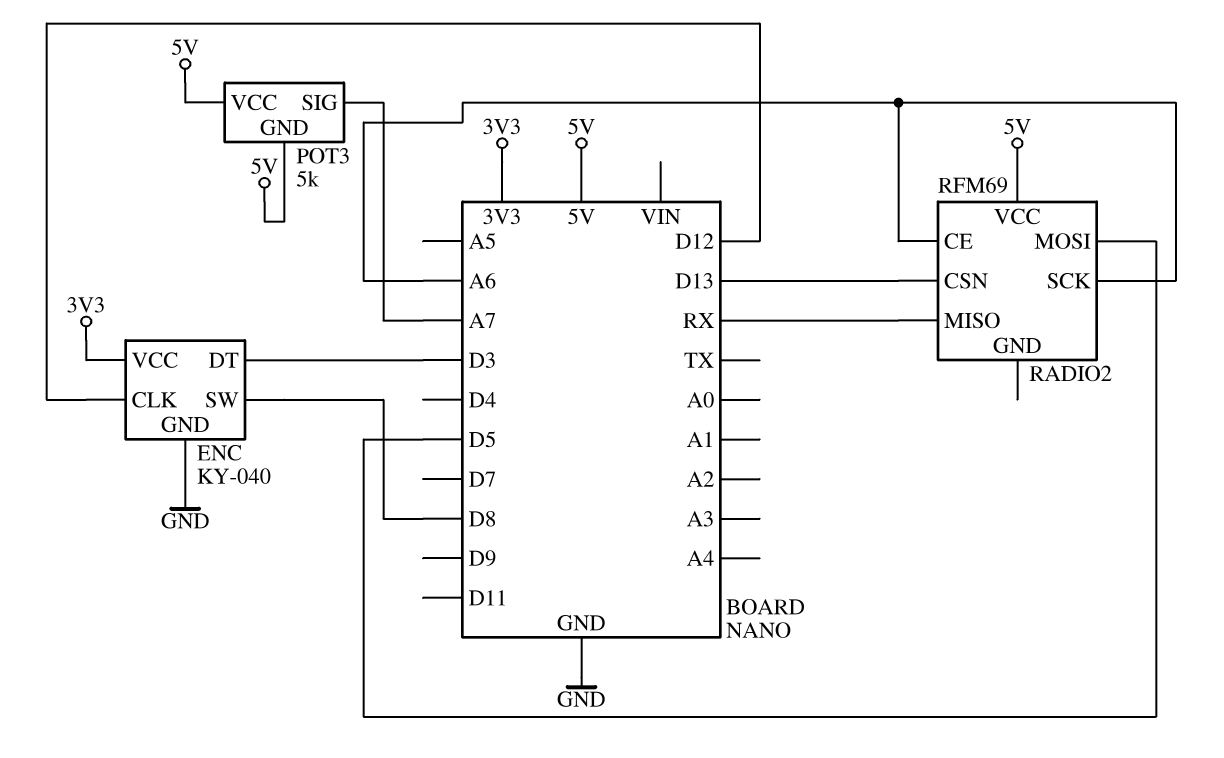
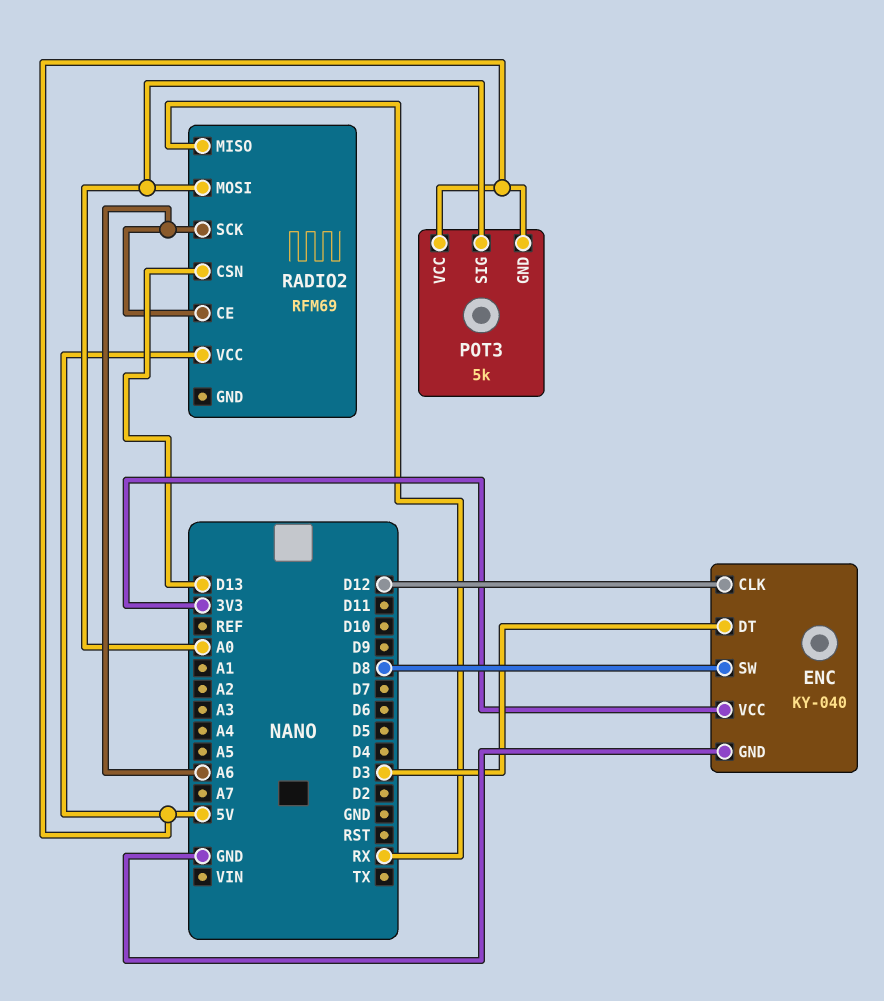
POT3 pin SIG: A7 -> A0
RADIO2 pin MOSI: D5 -> A0

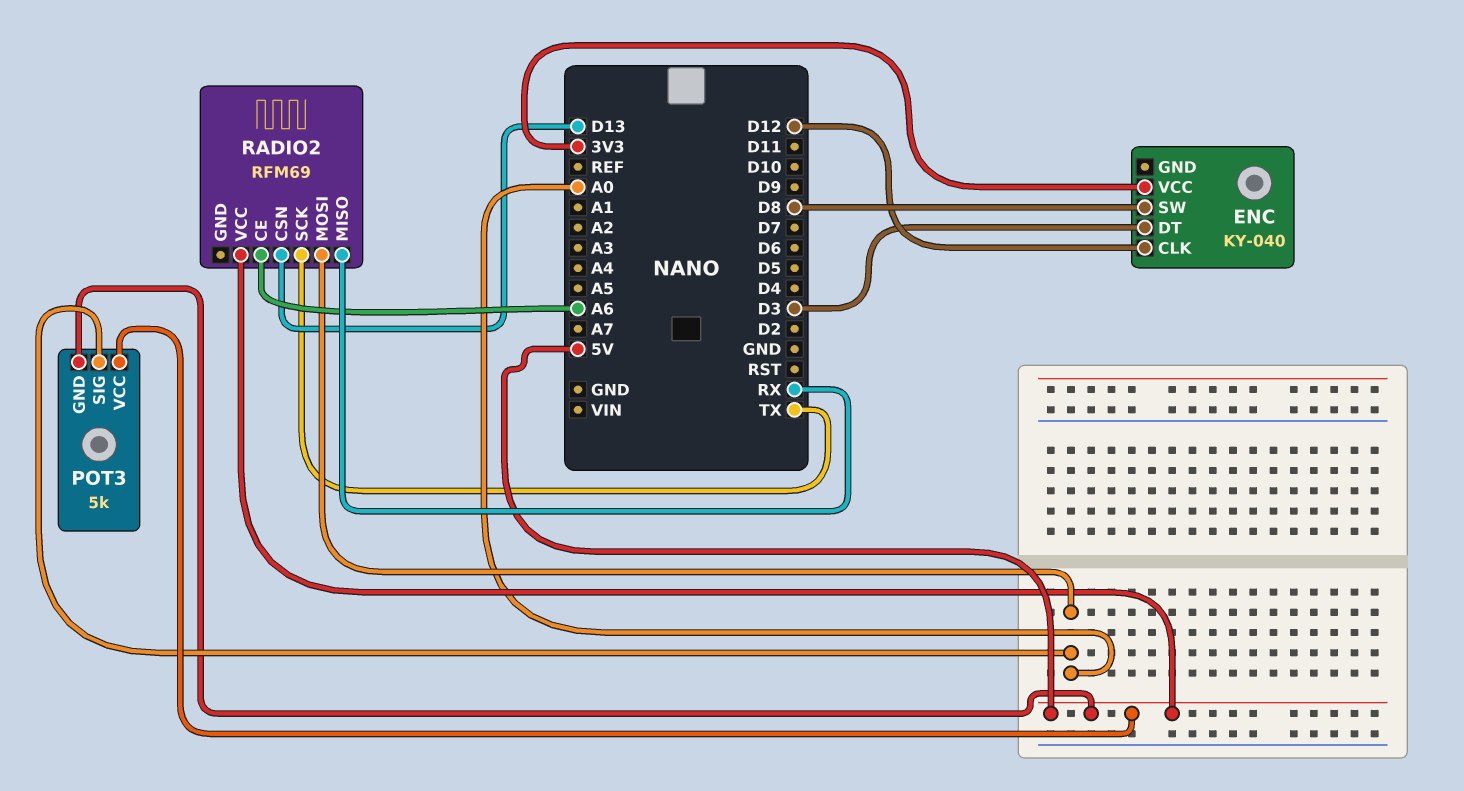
ENC pin GND: GND -> none
RADIO2 pin SCK: A6 -> TX

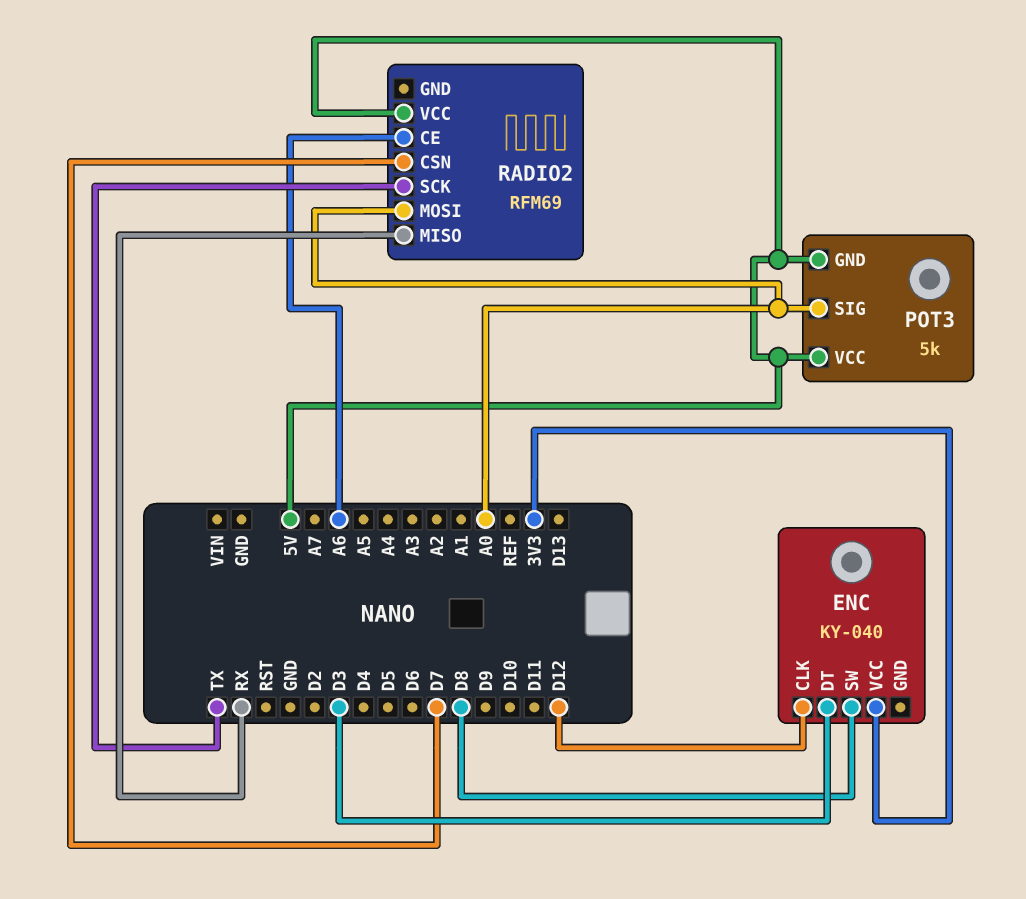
RADIO2 pin CSN: D13 -> D7

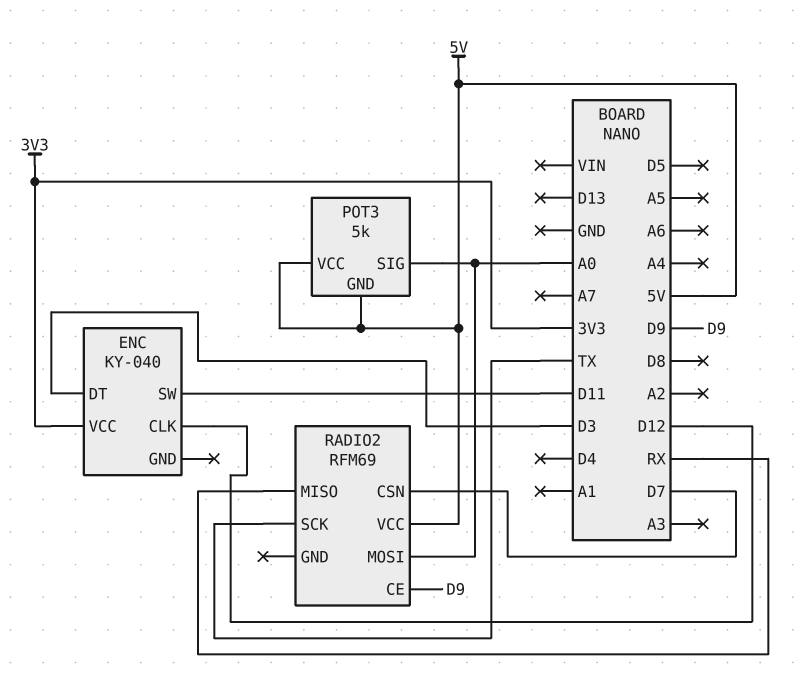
ENC pin SW: D8 -> D11
RADIO2 pin CE: A6 -> D9

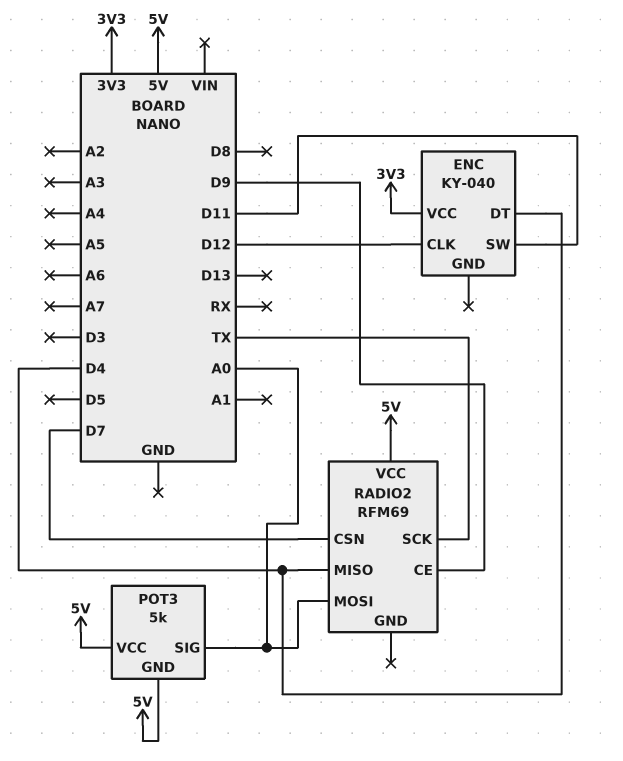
ENC pin DT: D3 -> D4
RADIO2 pin MISO: RX -> D4

